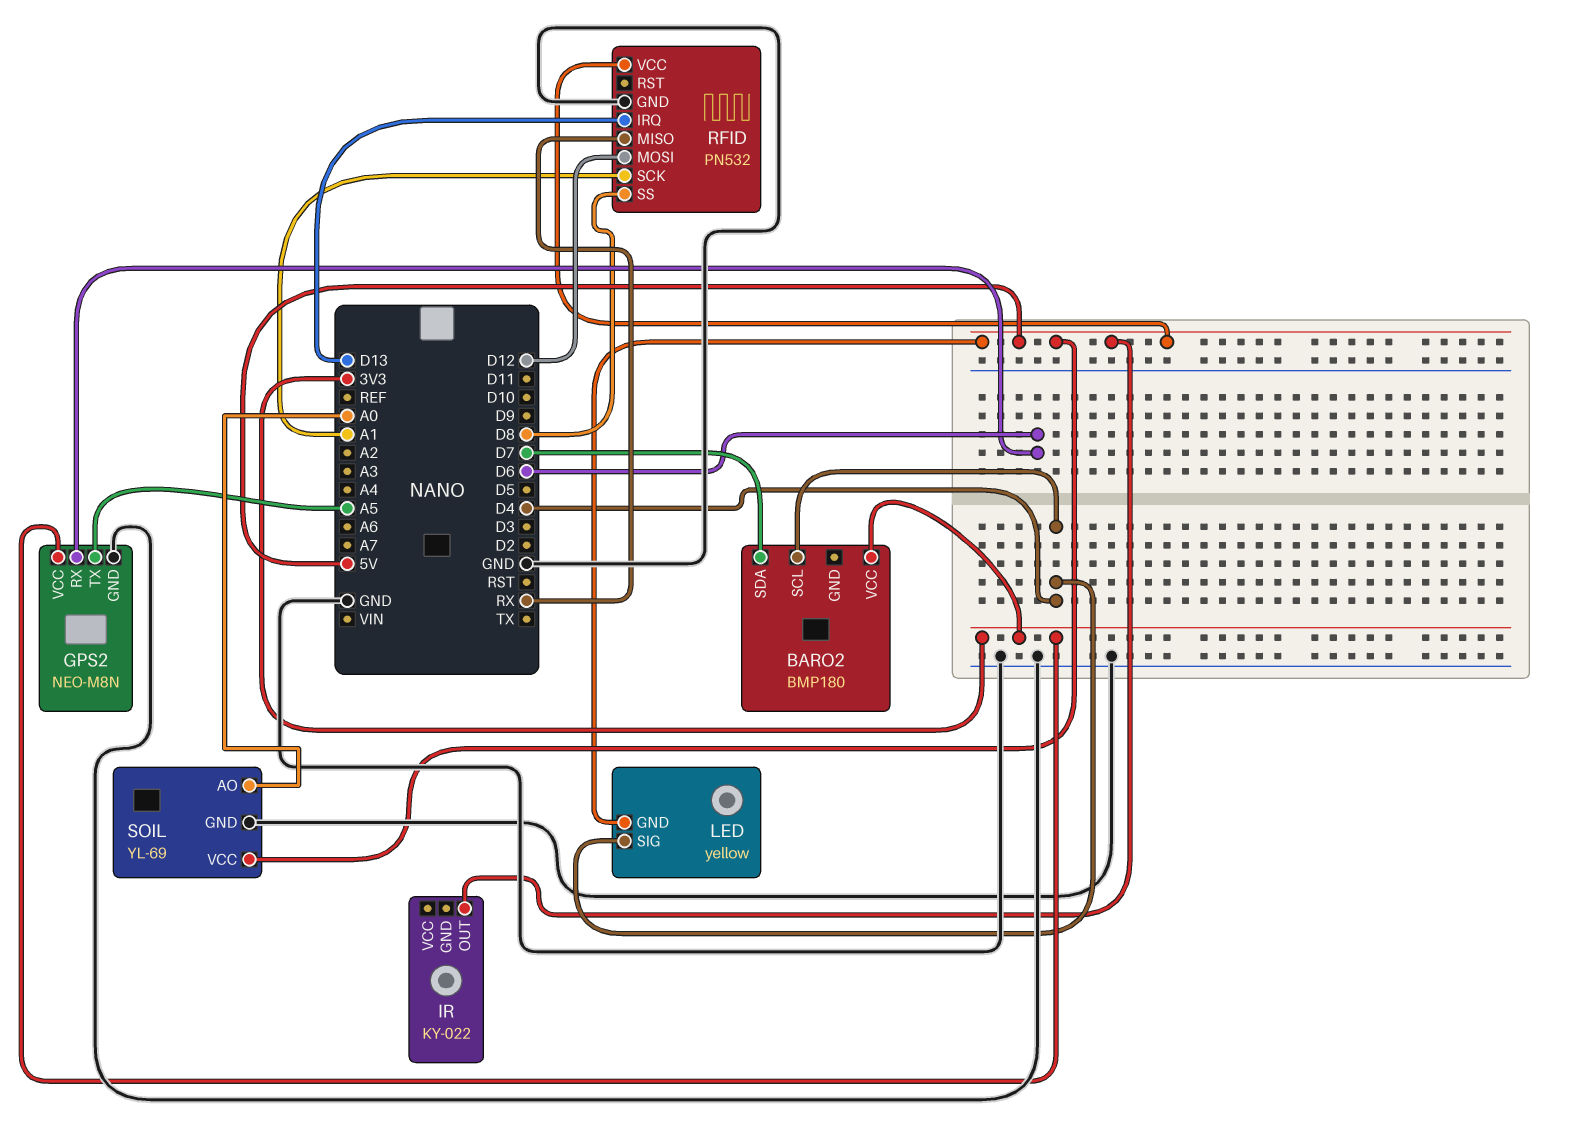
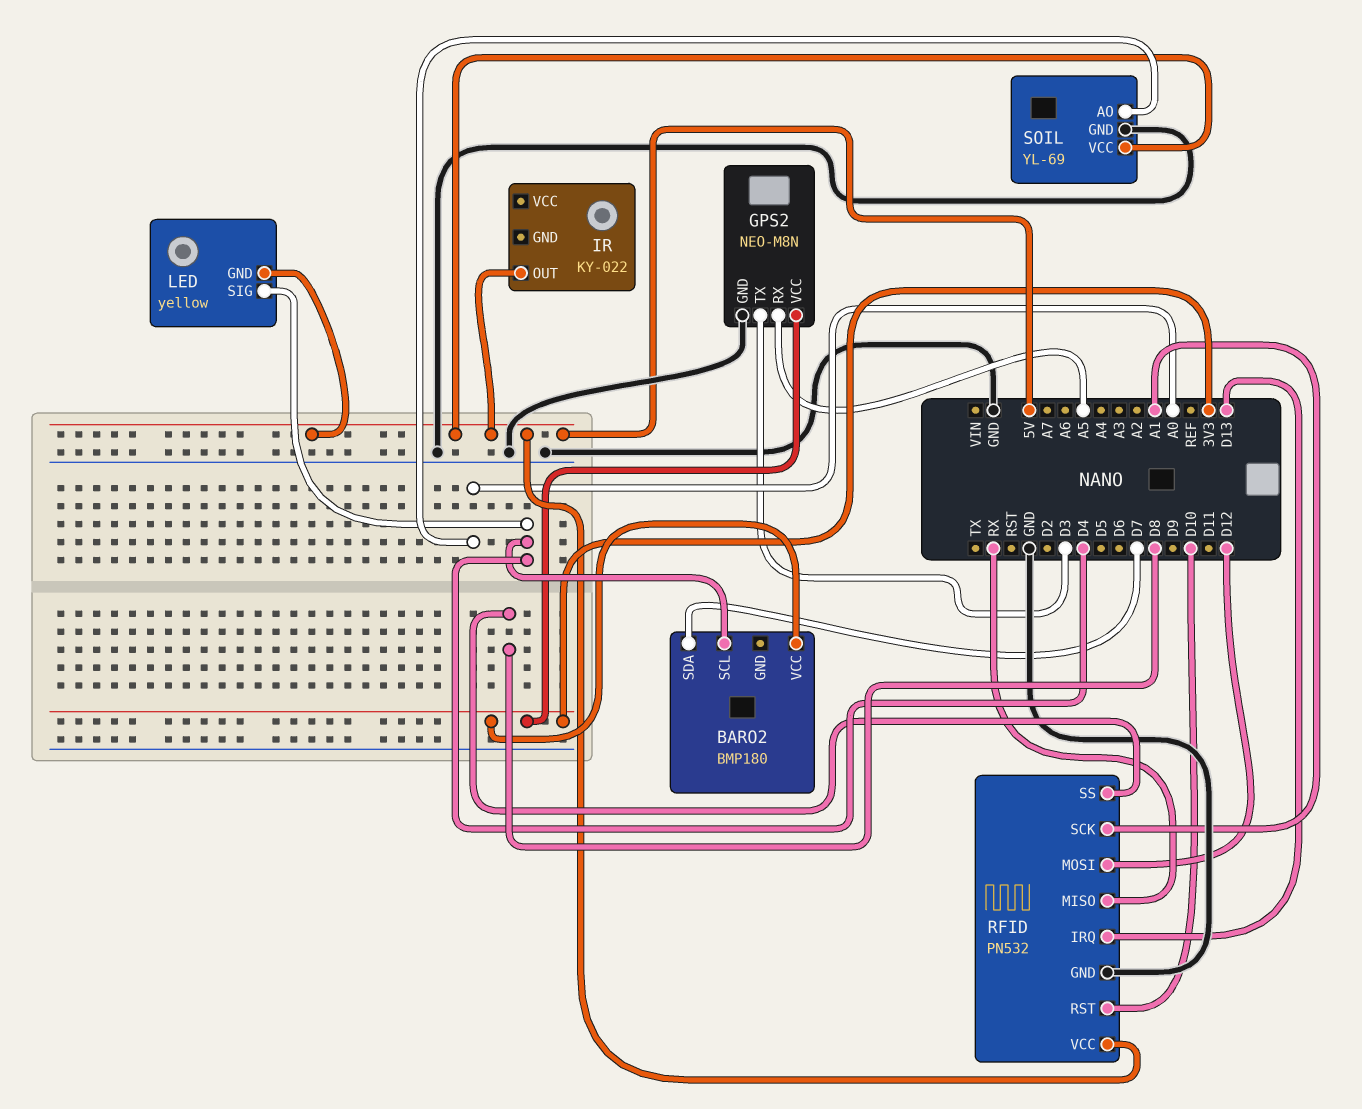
GPS2 pin RX: D6 -> A5
GPS2 pin TX: A5 -> D3
RFID pin RST: none -> D10

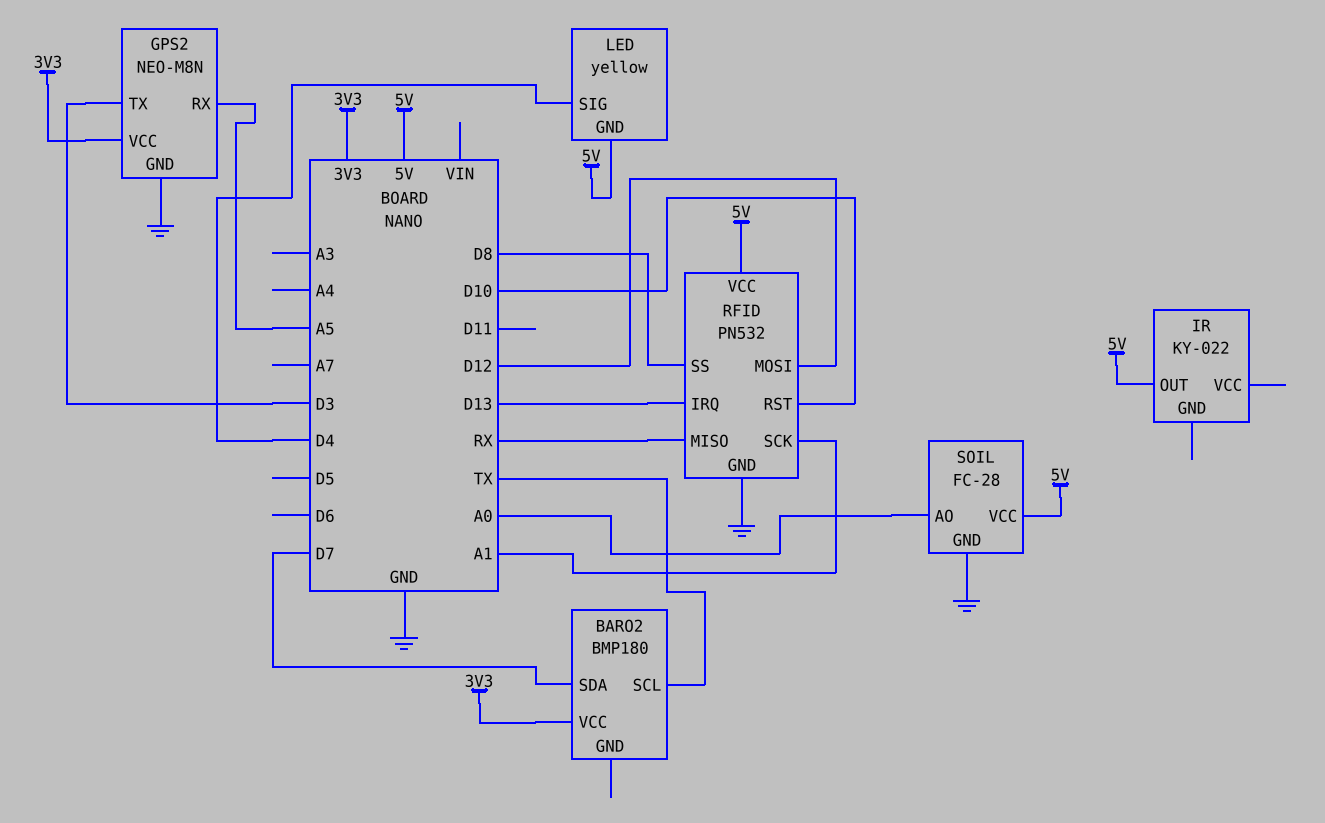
BARO2 pin SCL: D4 -> TX
SOIL: YL-69 -> FC-28

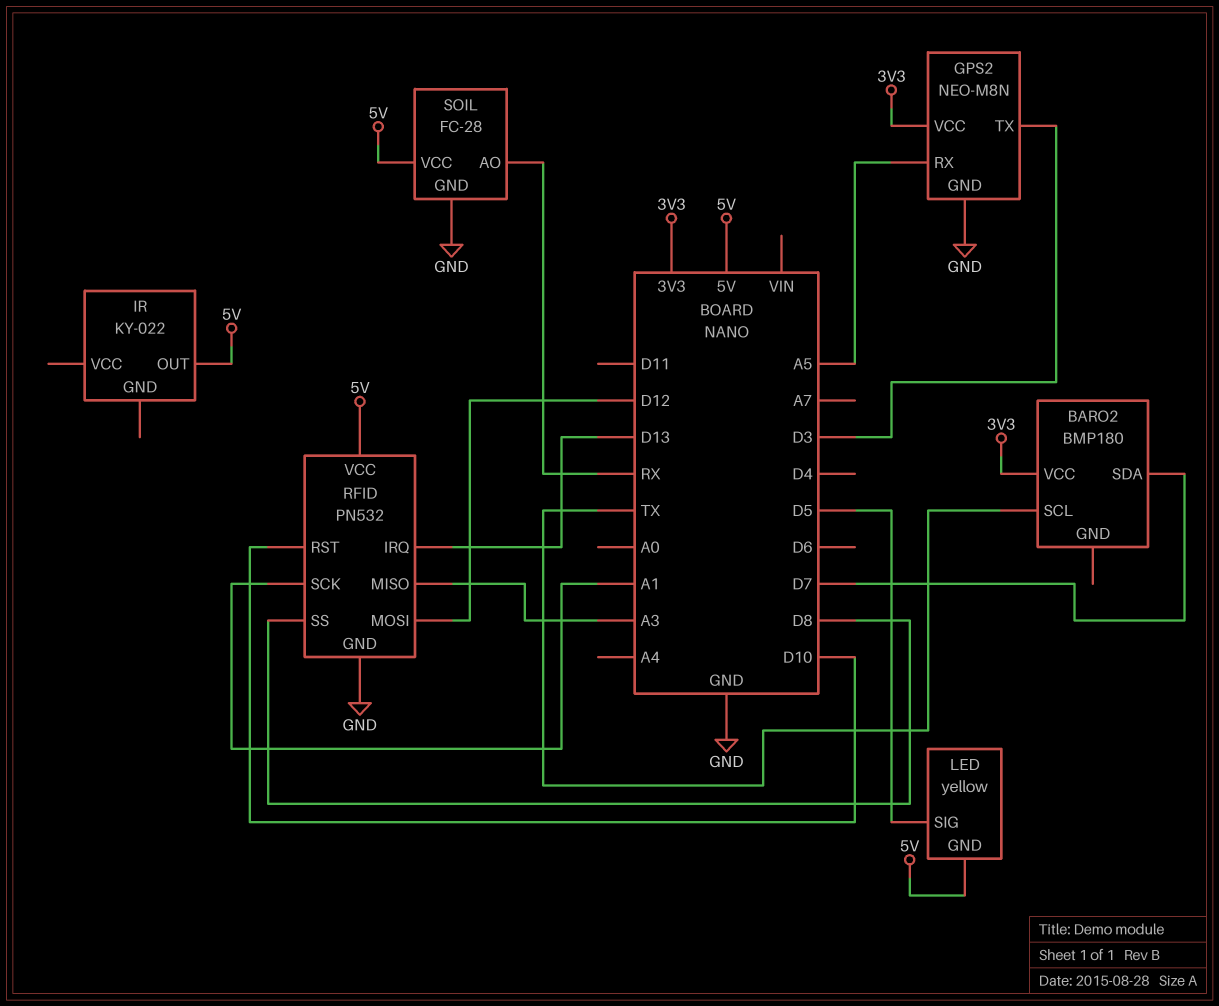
LED pin SIG: D4 -> D5
RFID pin MISO: RX -> A3
SOIL pin AO: A0 -> RX

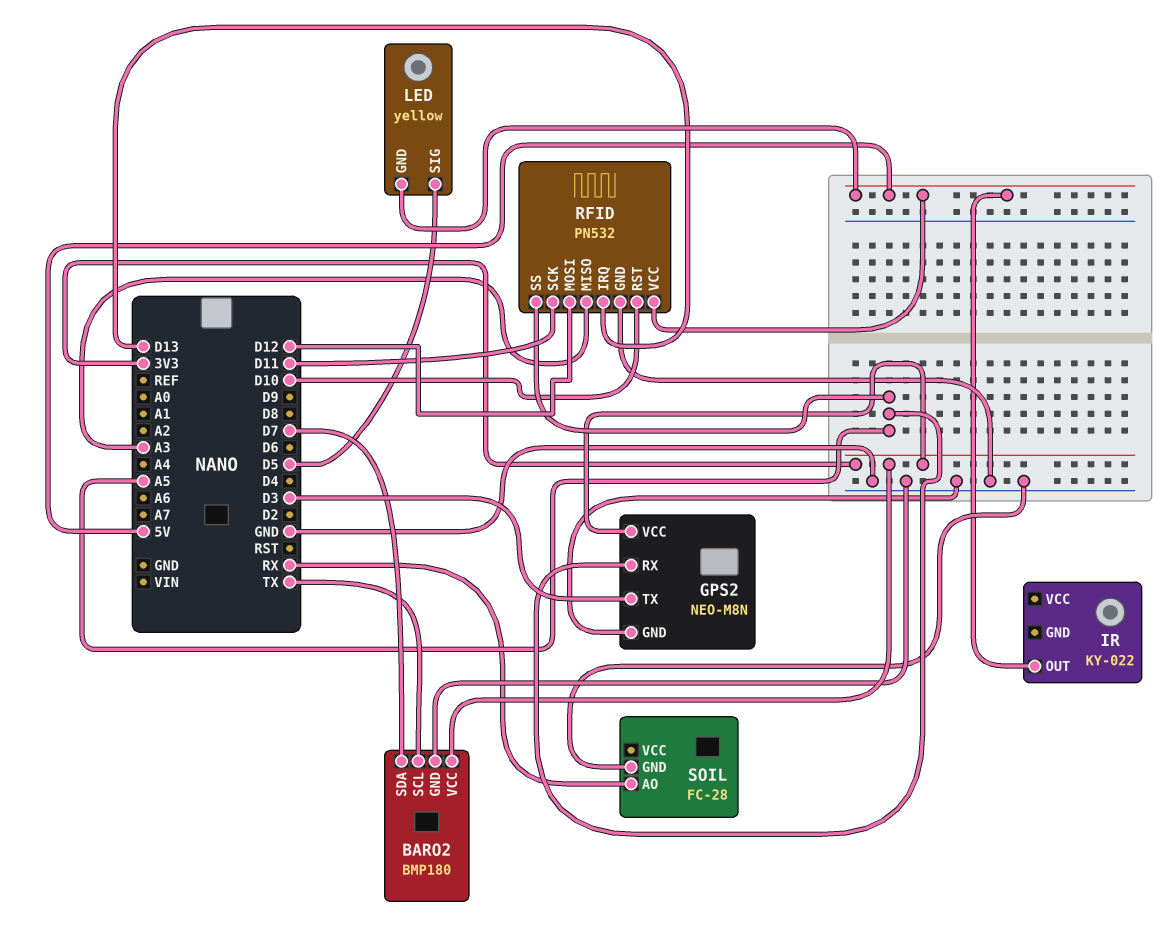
BARO2 pin GND: none -> GND
RFID pin SCK: A1 -> D11
RFID pin SS: D8 -> A5
SOIL pin VCC: 5V -> none

